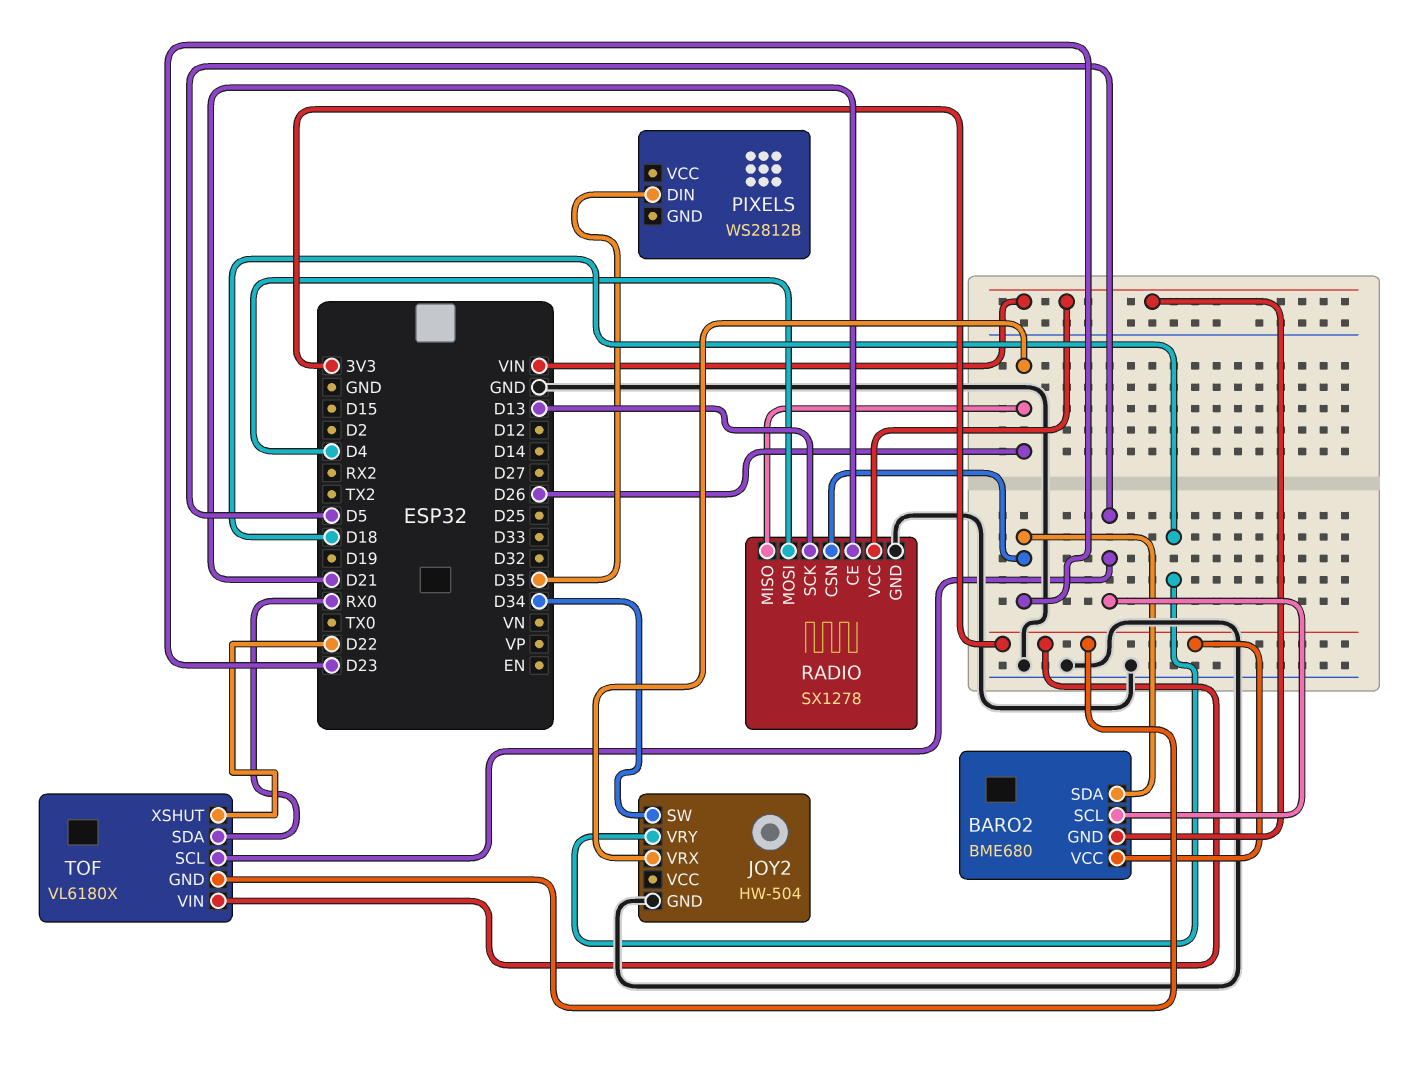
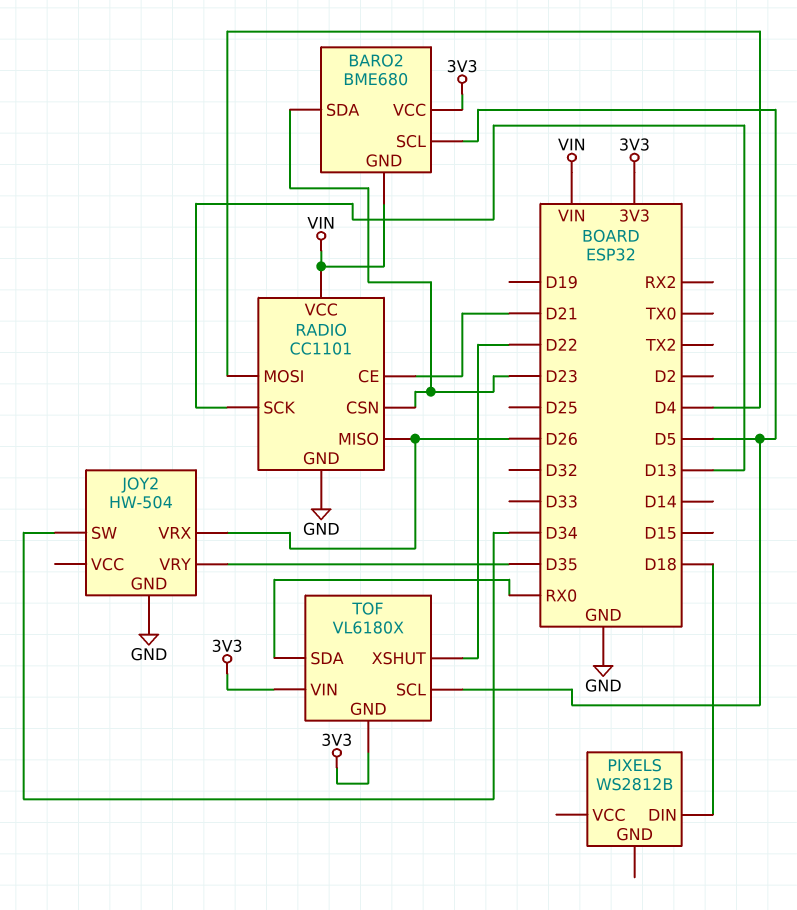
JOY2 pin VRY: D18 -> D35
PIXELS pin DIN: D35 -> D18
RADIO: SX1278 -> CC1101

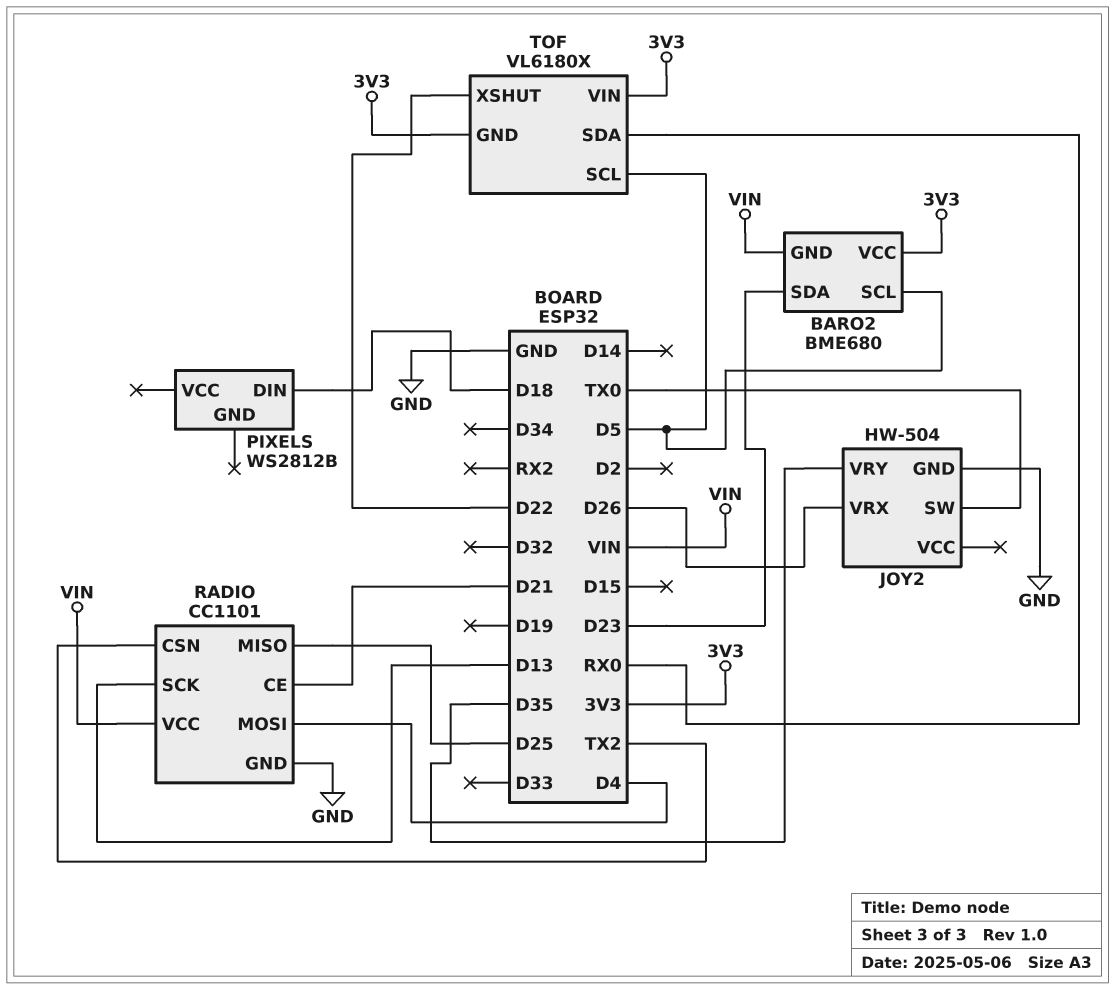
JOY2 pin SW: D34 -> TX0
RADIO pin CSN: D23 -> TX2
RADIO pin MISO: D26 -> D25

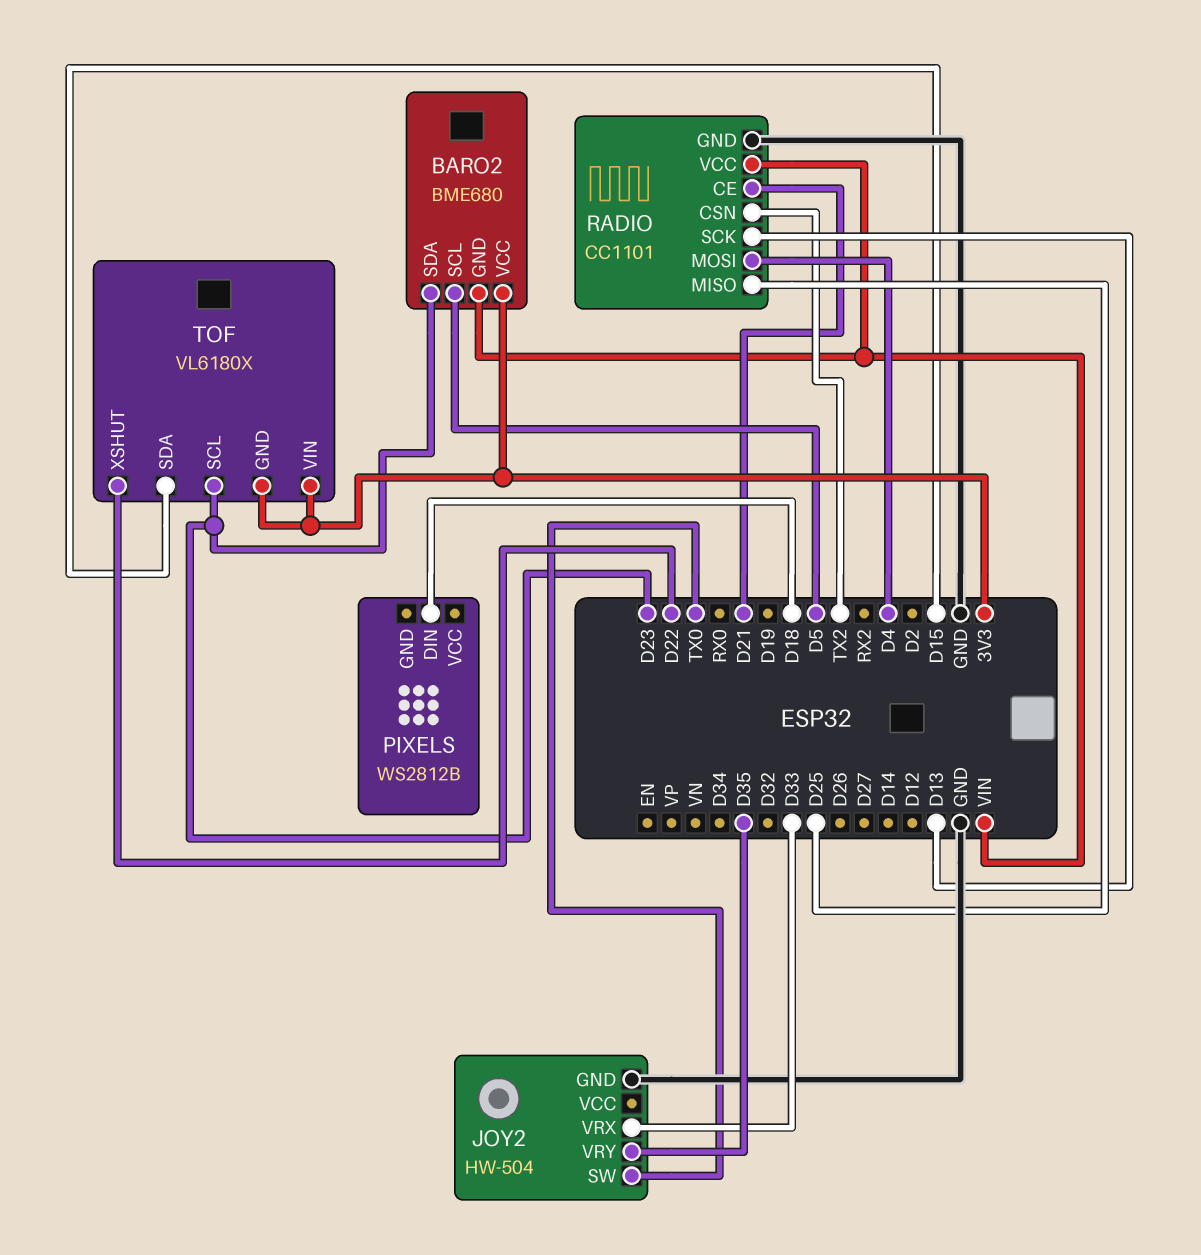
JOY2 pin VRX: D26 -> D33
TOF pin SCL: D5 -> D23
TOF pin SDA: RX0 -> D15

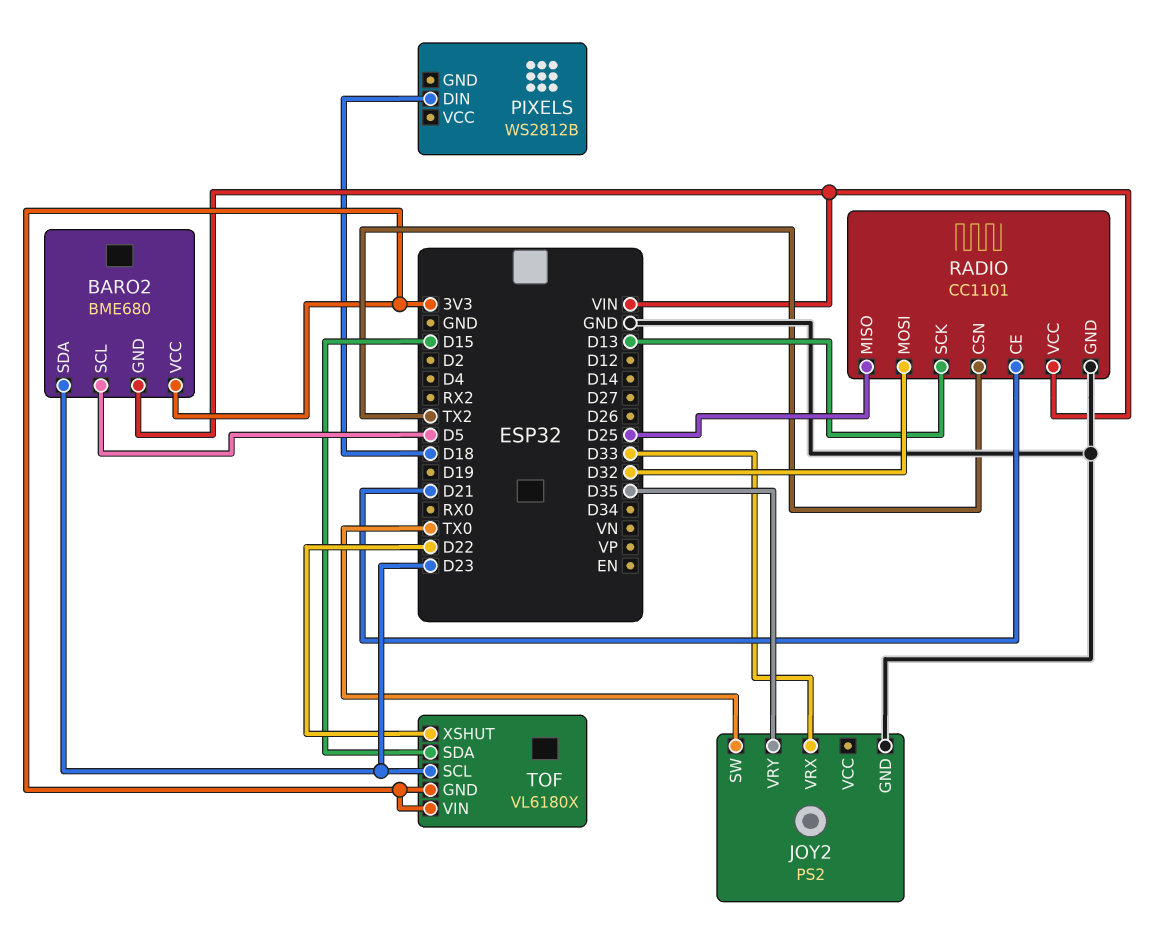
JOY2: HW-504 -> PS2
RADIO pin MOSI: D4 -> D32

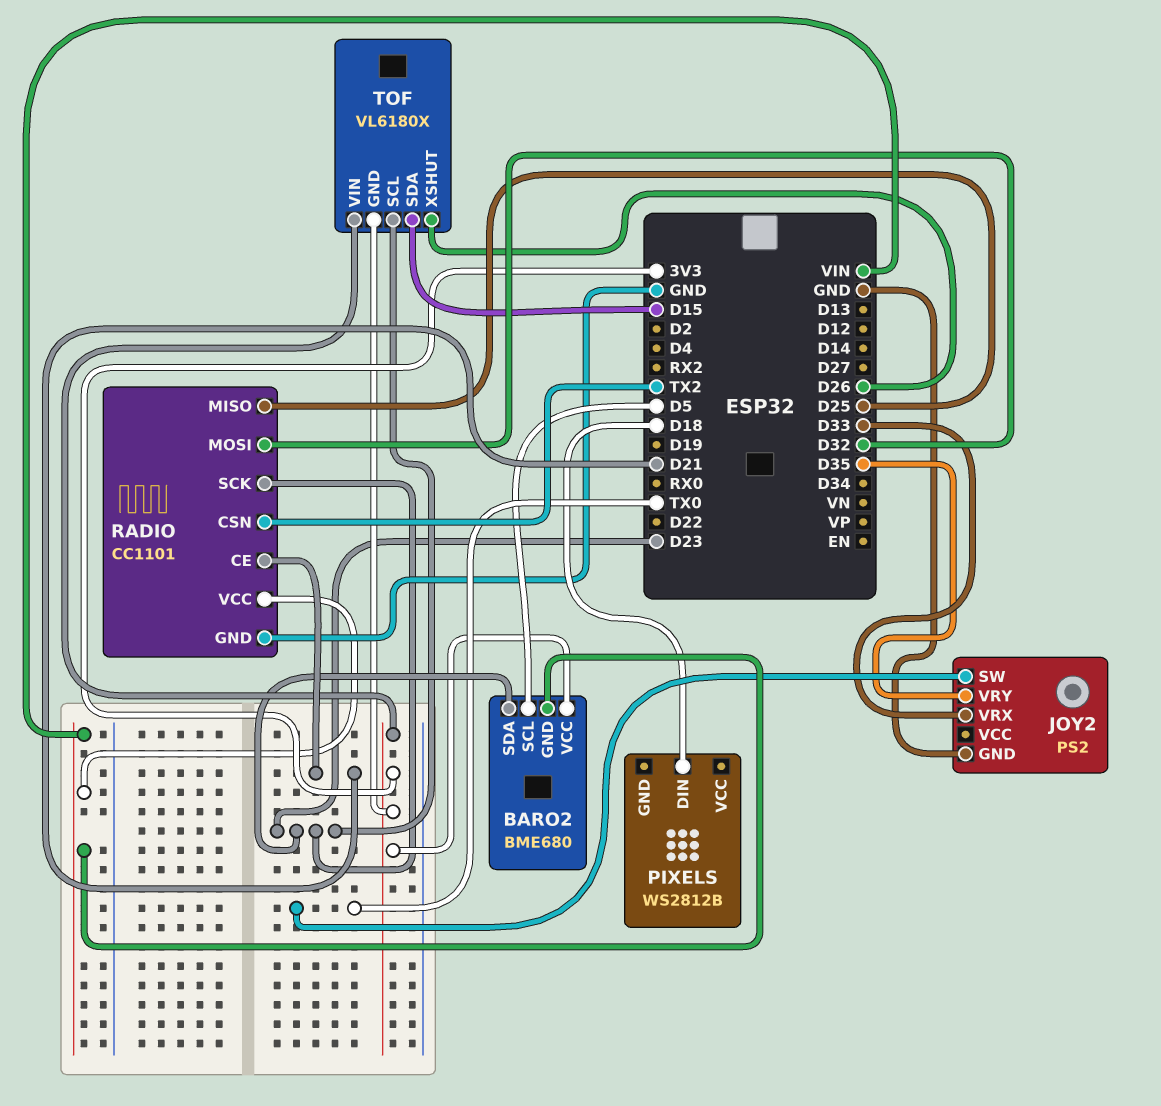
RADIO pin SCK: D13 -> D23
TOF pin XSHUT: D22 -> D26

